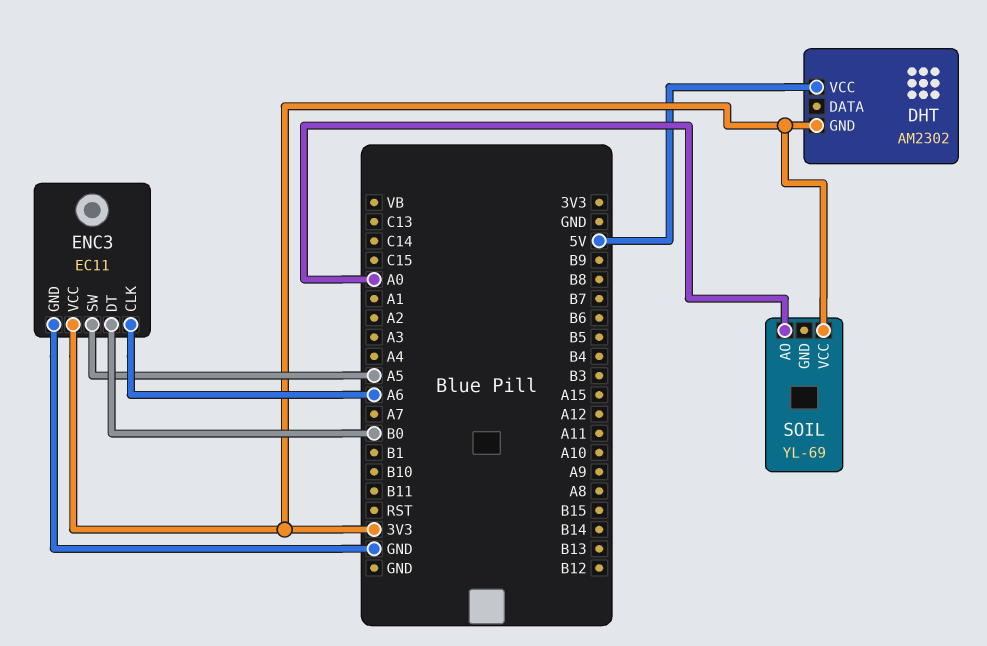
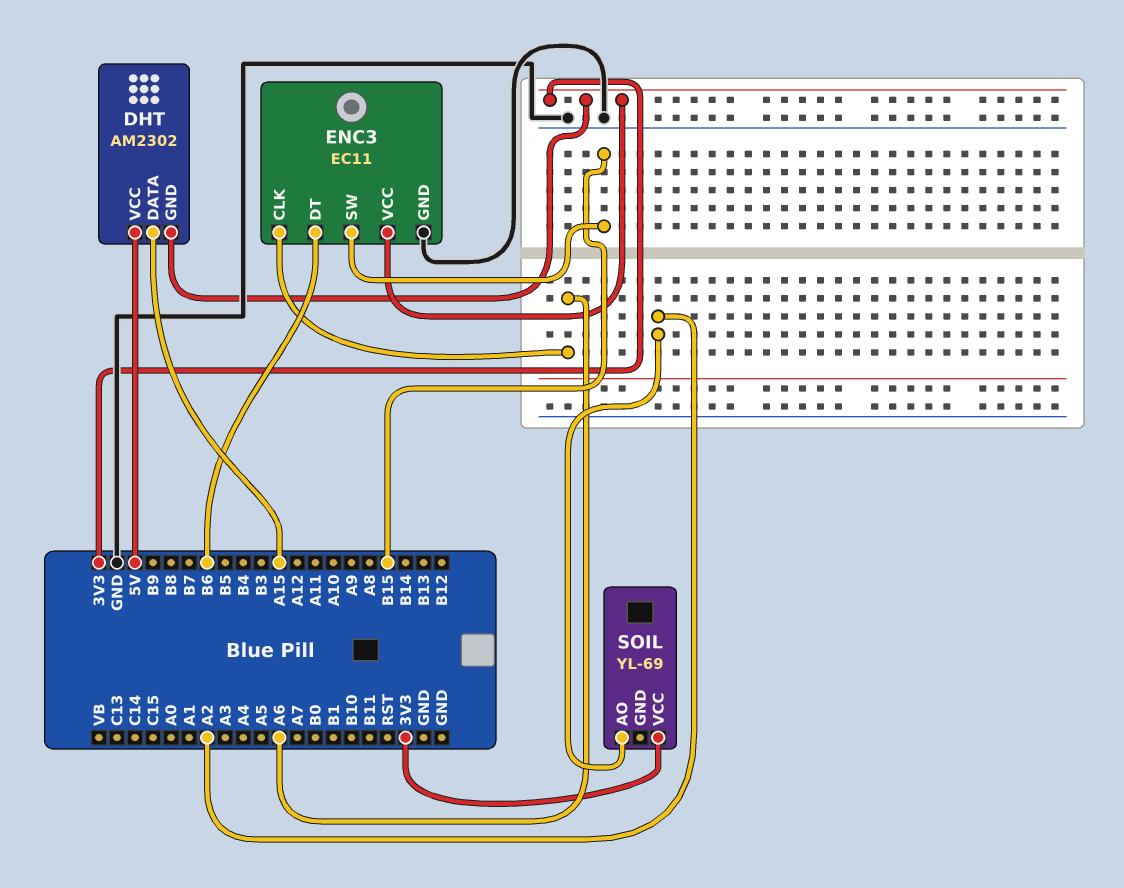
DHT pin DATA: none -> A15
ENC3 pin DT: B0 -> B6
ENC3 pin SW: A5 -> B15
SOIL pin AO: A0 -> A2

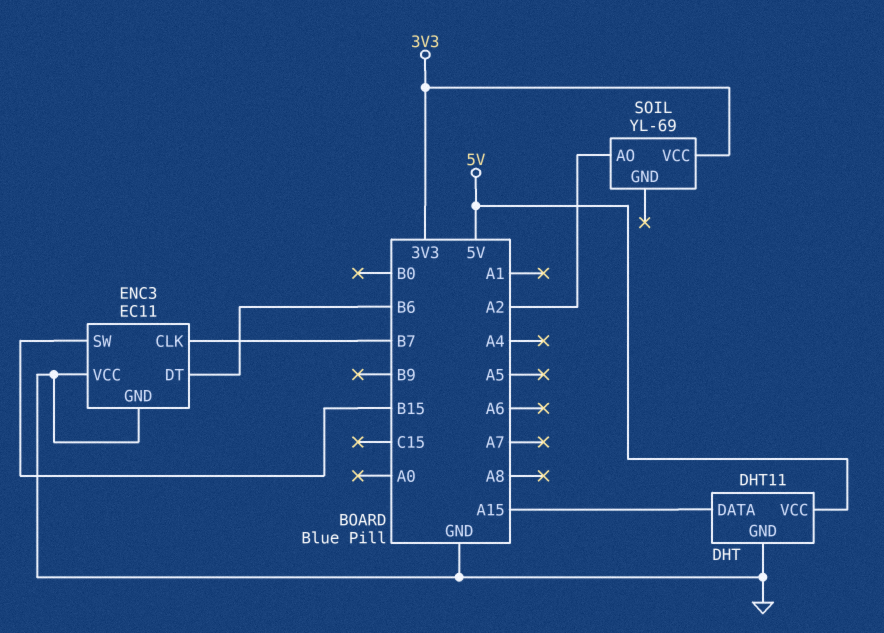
DHT: AM2302 -> DHT11
DHT pin GND: 3V3 -> GND
ENC3 pin CLK: A6 -> B7
ENC3 pin VCC: 3V3 -> GND

